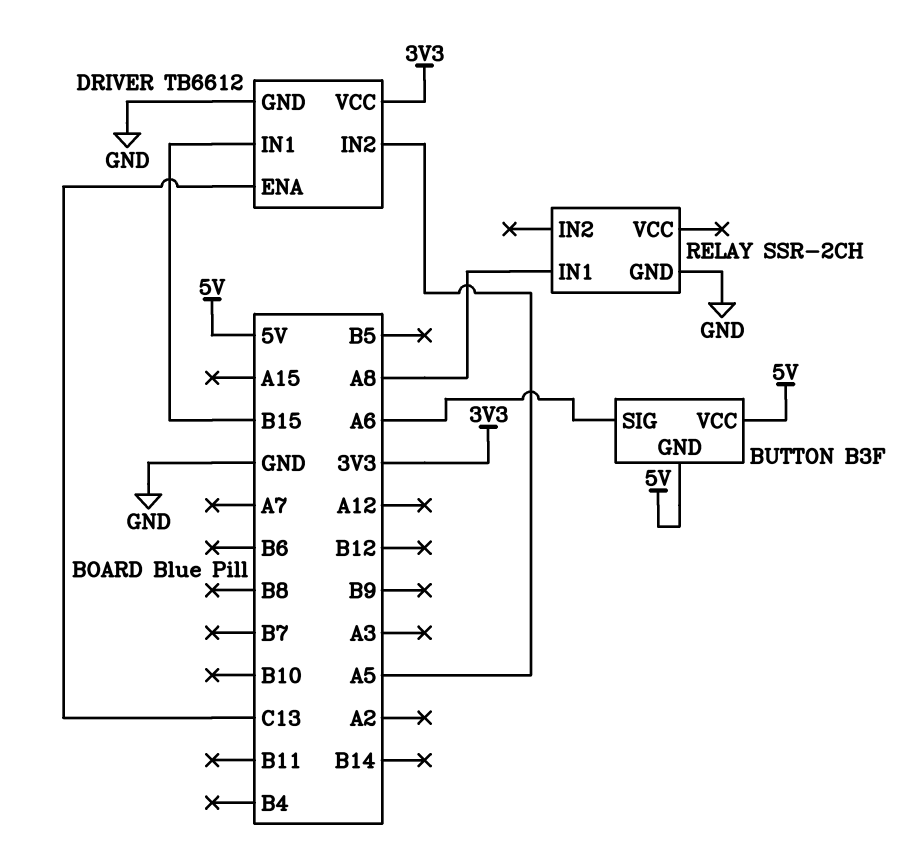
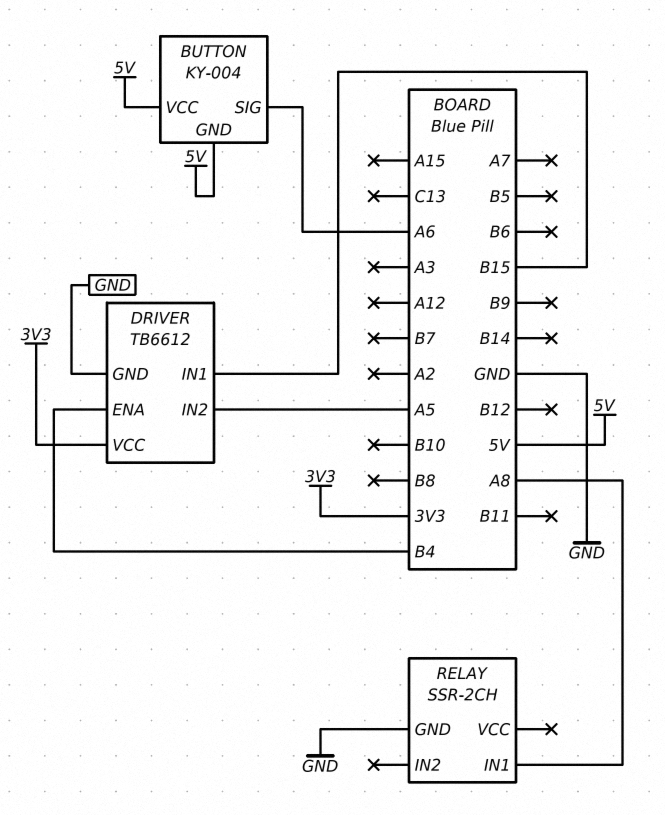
BUTTON: B3F -> KY-004
DRIVER pin ENA: C13 -> B4

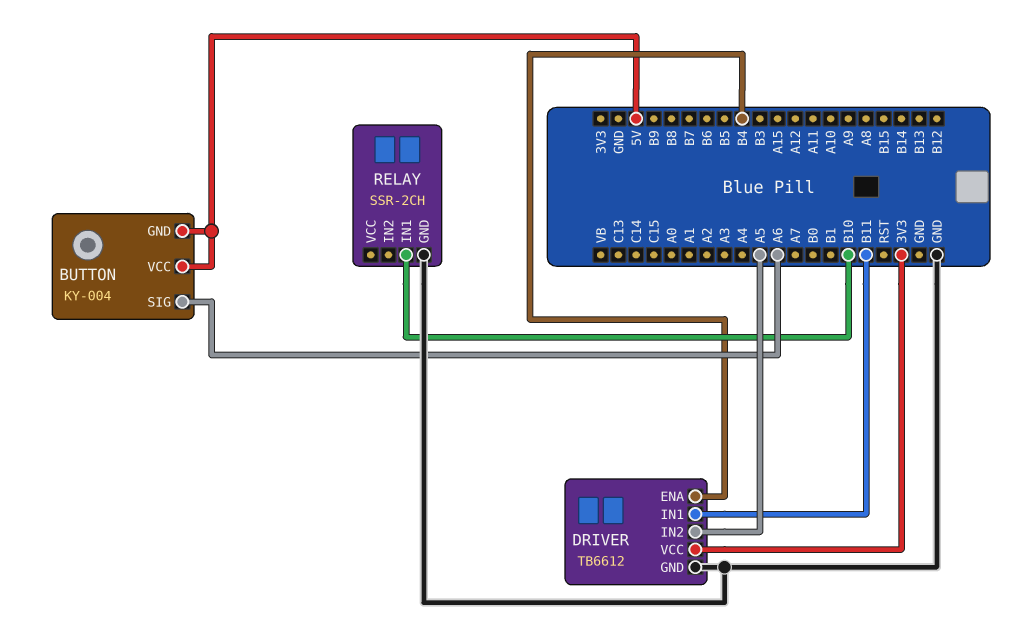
DRIVER pin IN1: B15 -> B11
RELAY pin IN1: A8 -> B10

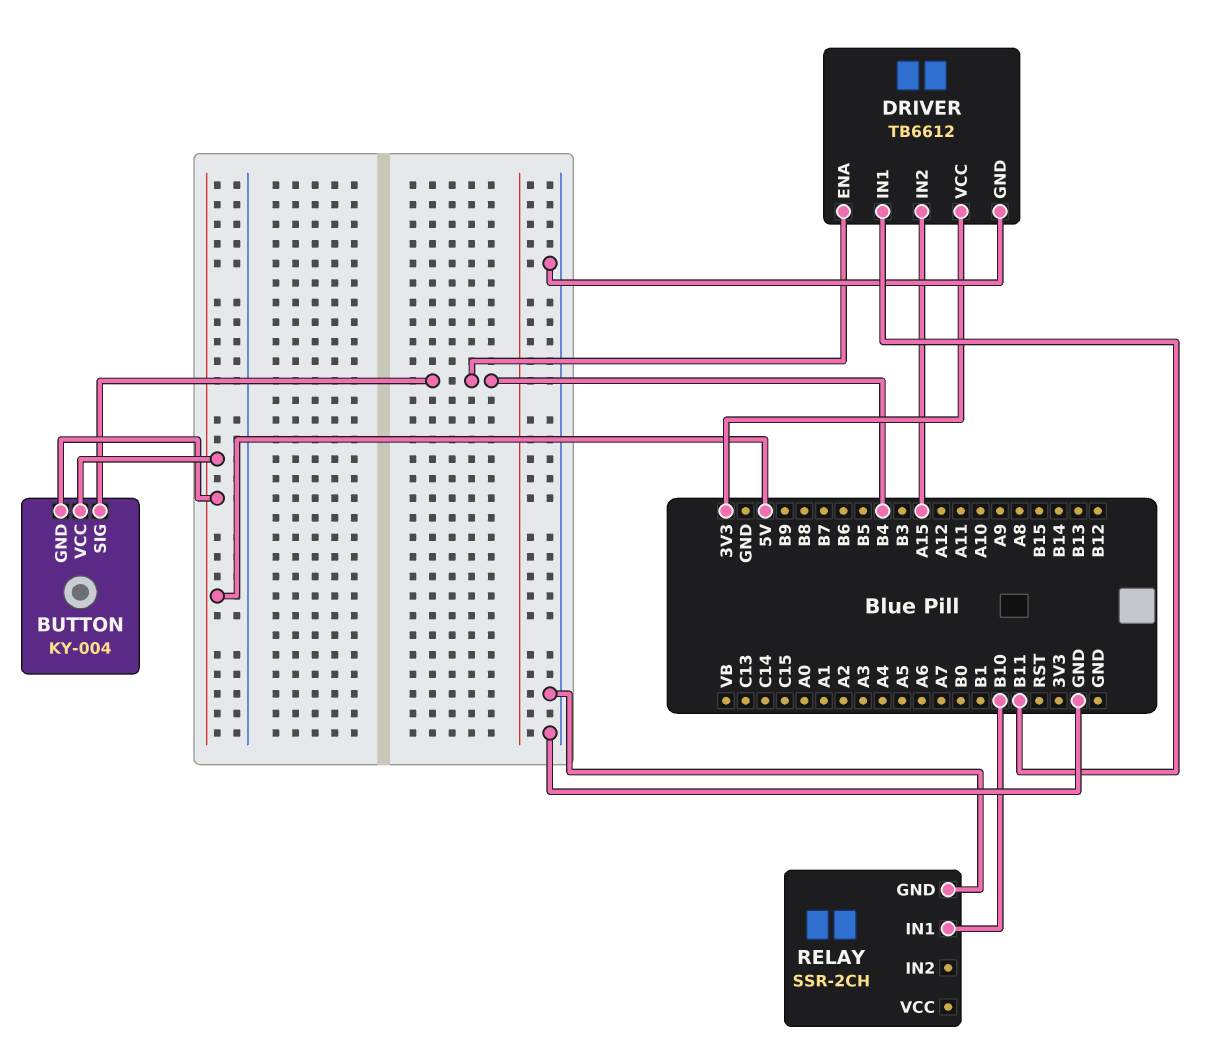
BUTTON pin SIG: A6 -> B4
DRIVER pin IN2: A5 -> A15

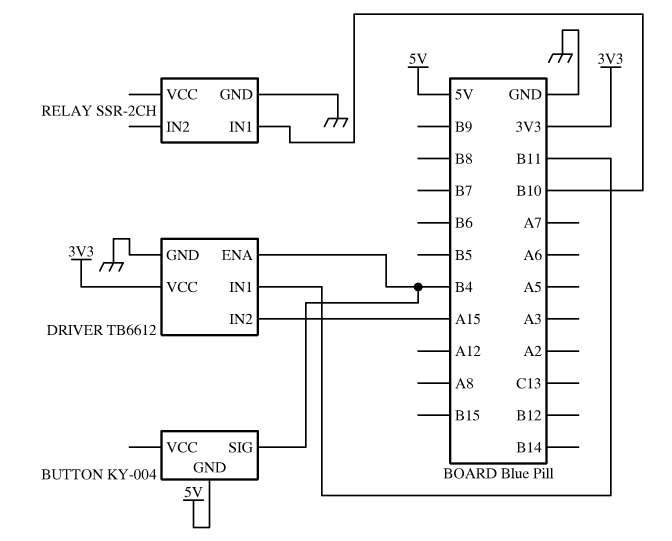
BUTTON pin VCC: 5V -> none

